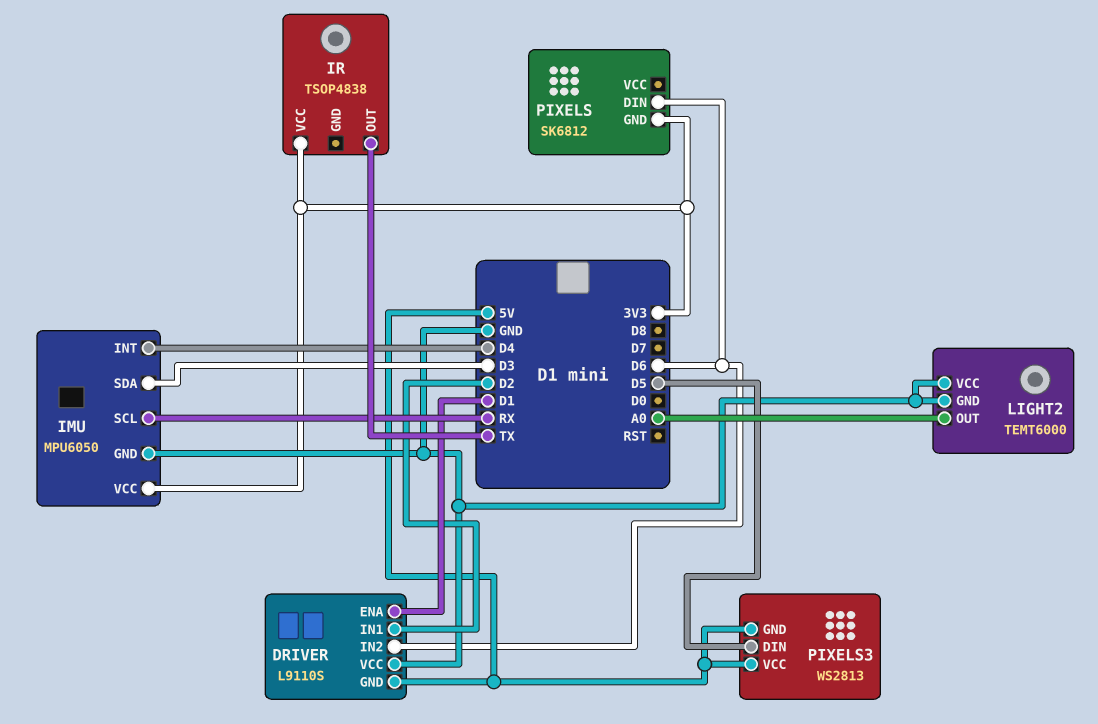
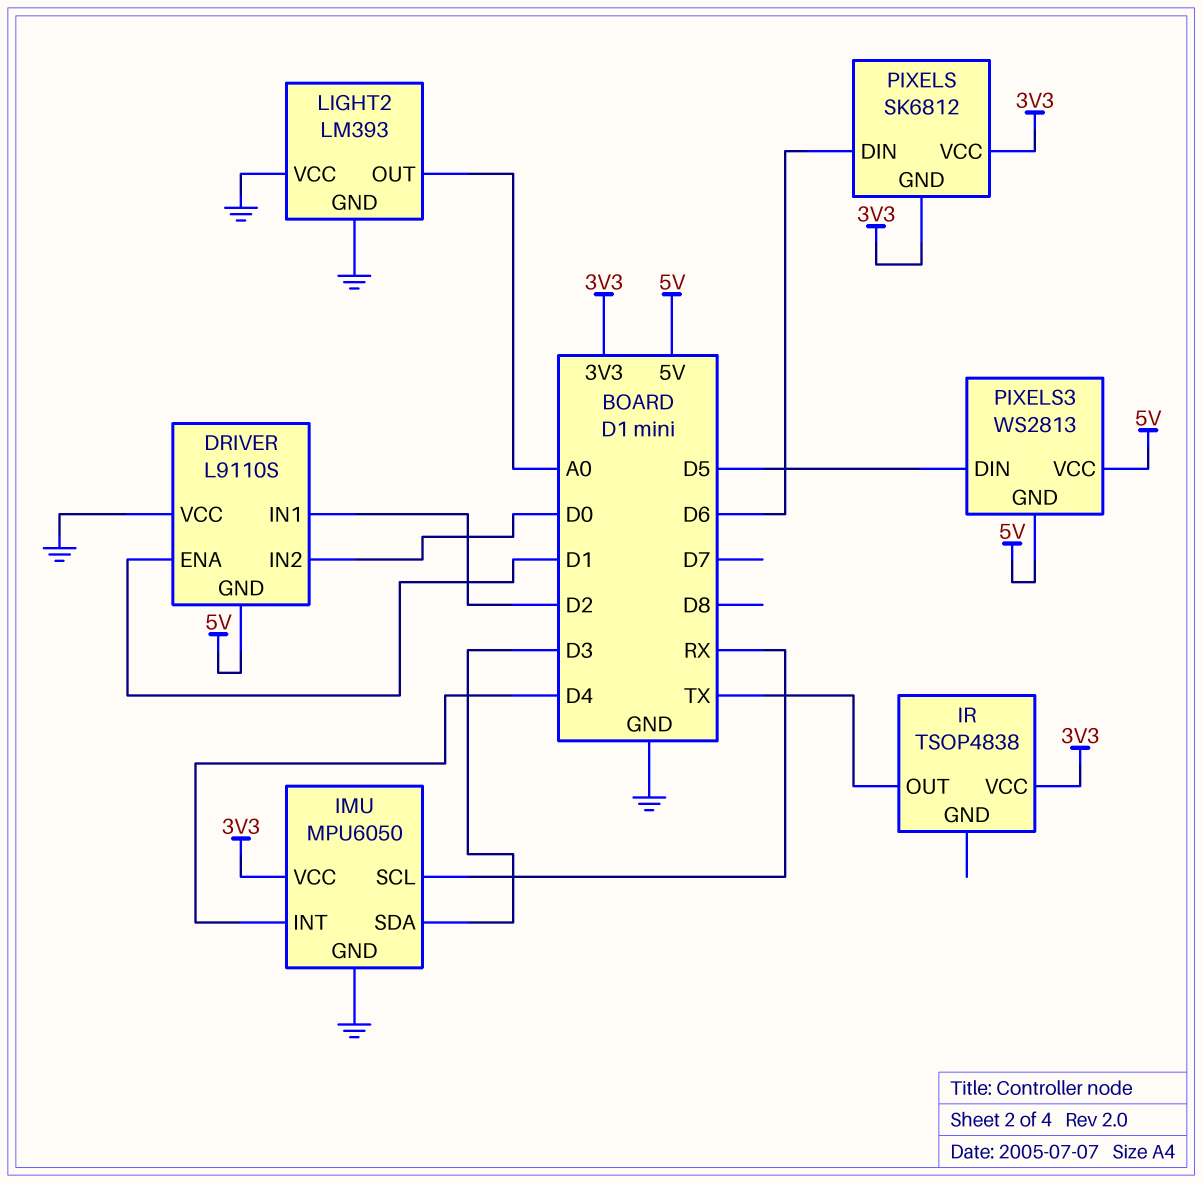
DRIVER pin IN2: D6 -> D0
LIGHT2: TEMT6000 -> LM393
PIXELS pin VCC: none -> 3V3

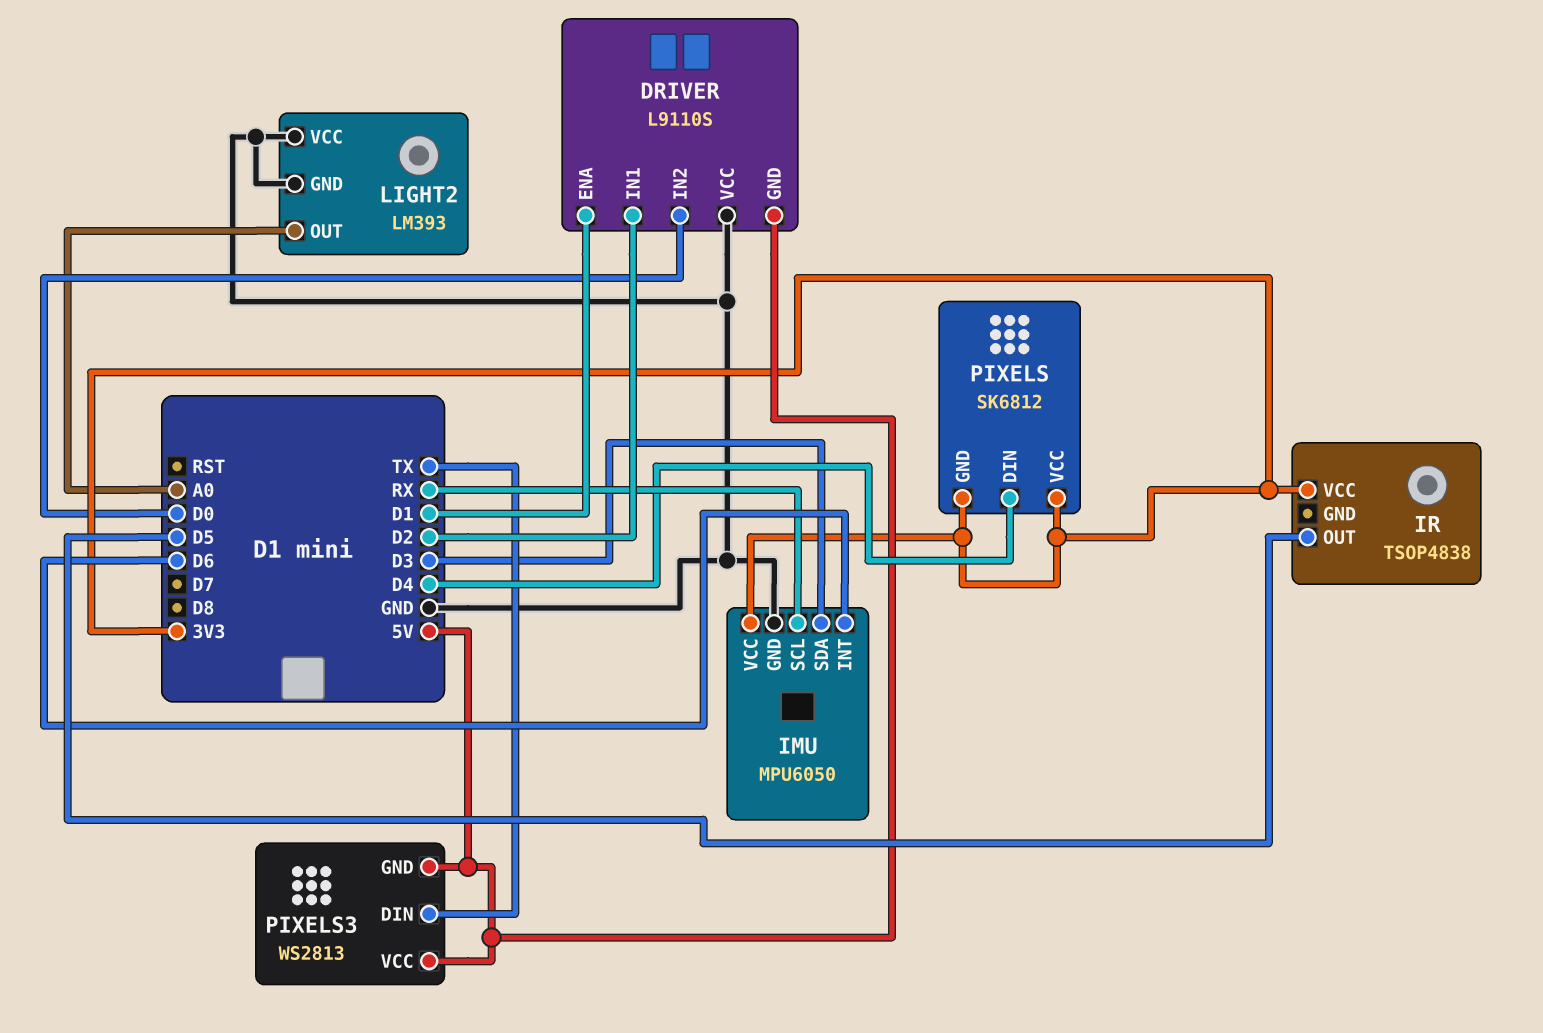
IMU pin INT: D4 -> D6
IR pin OUT: TX -> D5
PIXELS pin DIN: D6 -> D4
PIXELS3 pin DIN: D5 -> TX

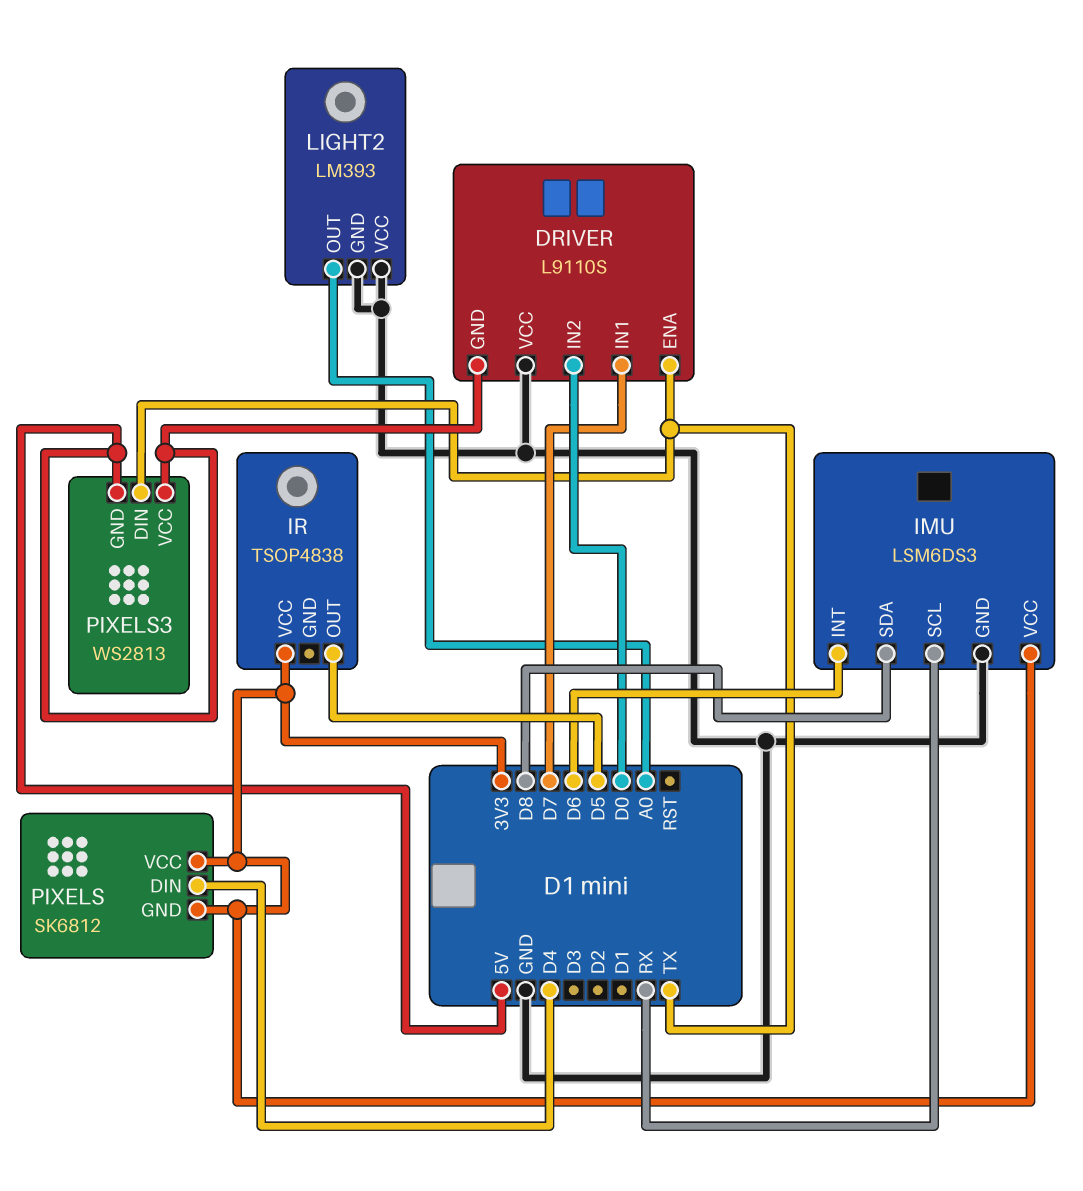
DRIVER pin ENA: D1 -> TX
DRIVER pin IN1: D2 -> D7
IMU: MPU6050 -> LSM6DS3
IMU pin SDA: D3 -> D8

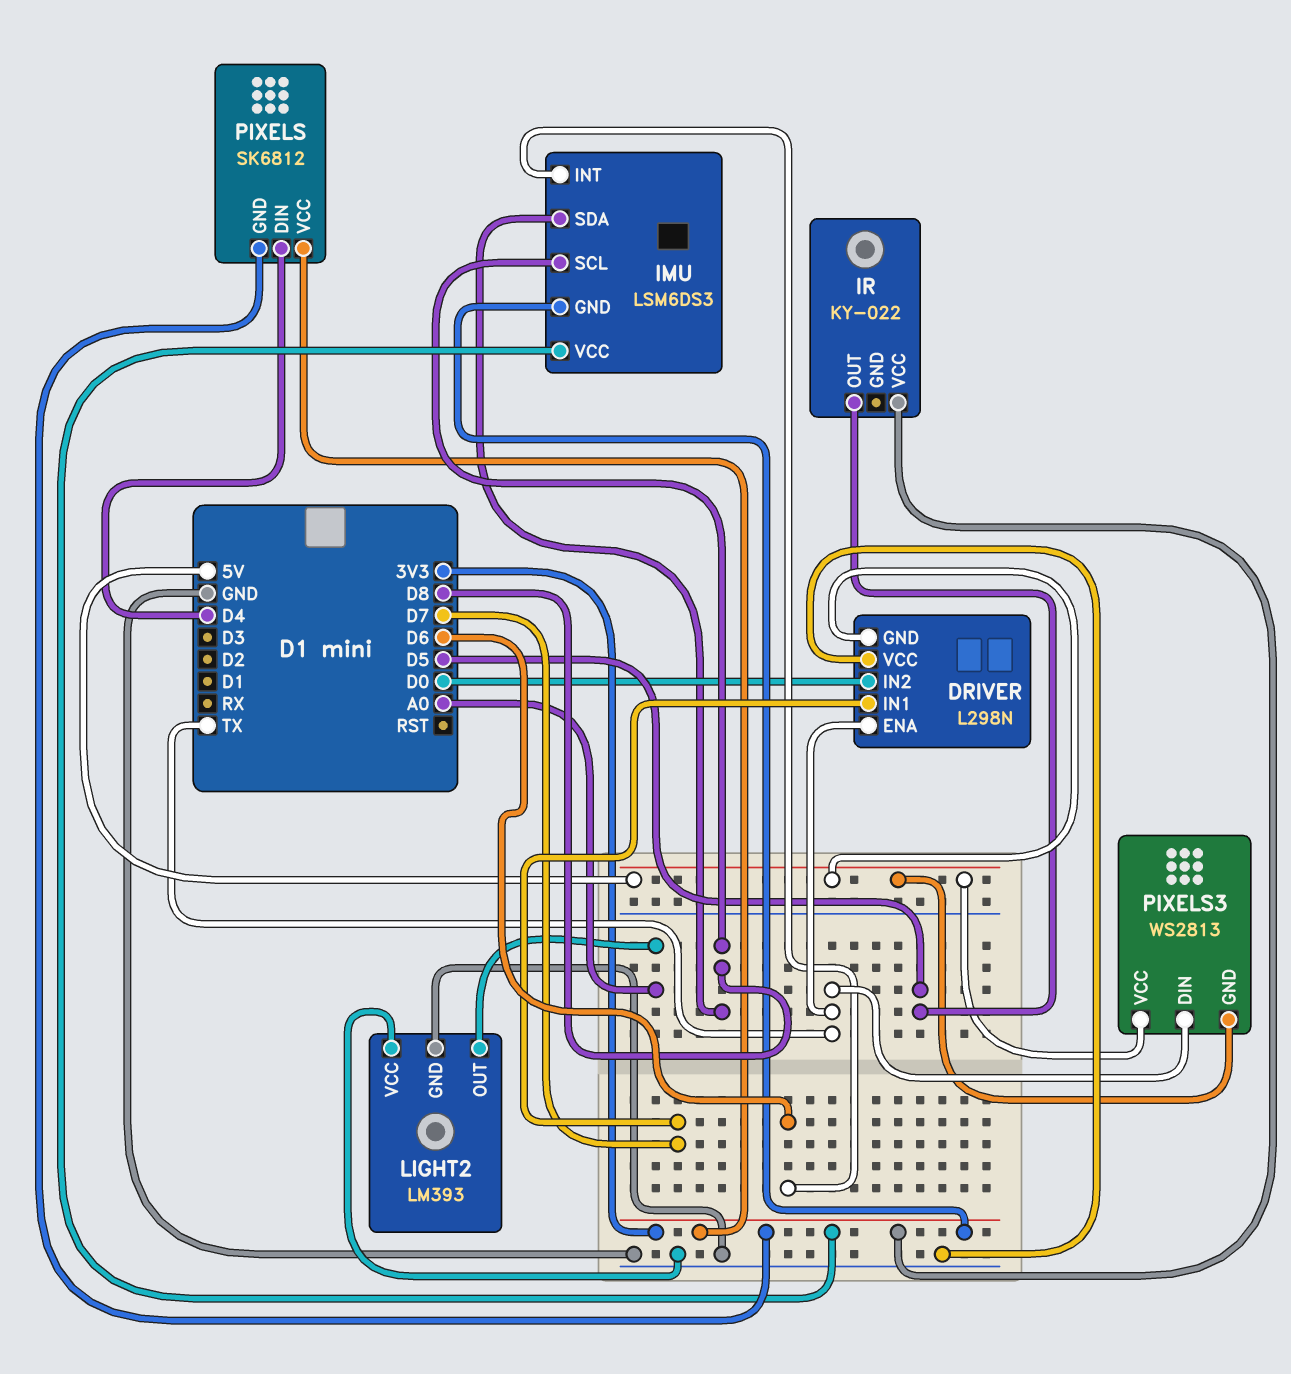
DRIVER: L9110S -> L298N
IMU pin GND: GND -> 3V3
IMU pin SCL: RX -> D8
IR: TSOP4838 -> KY-022

